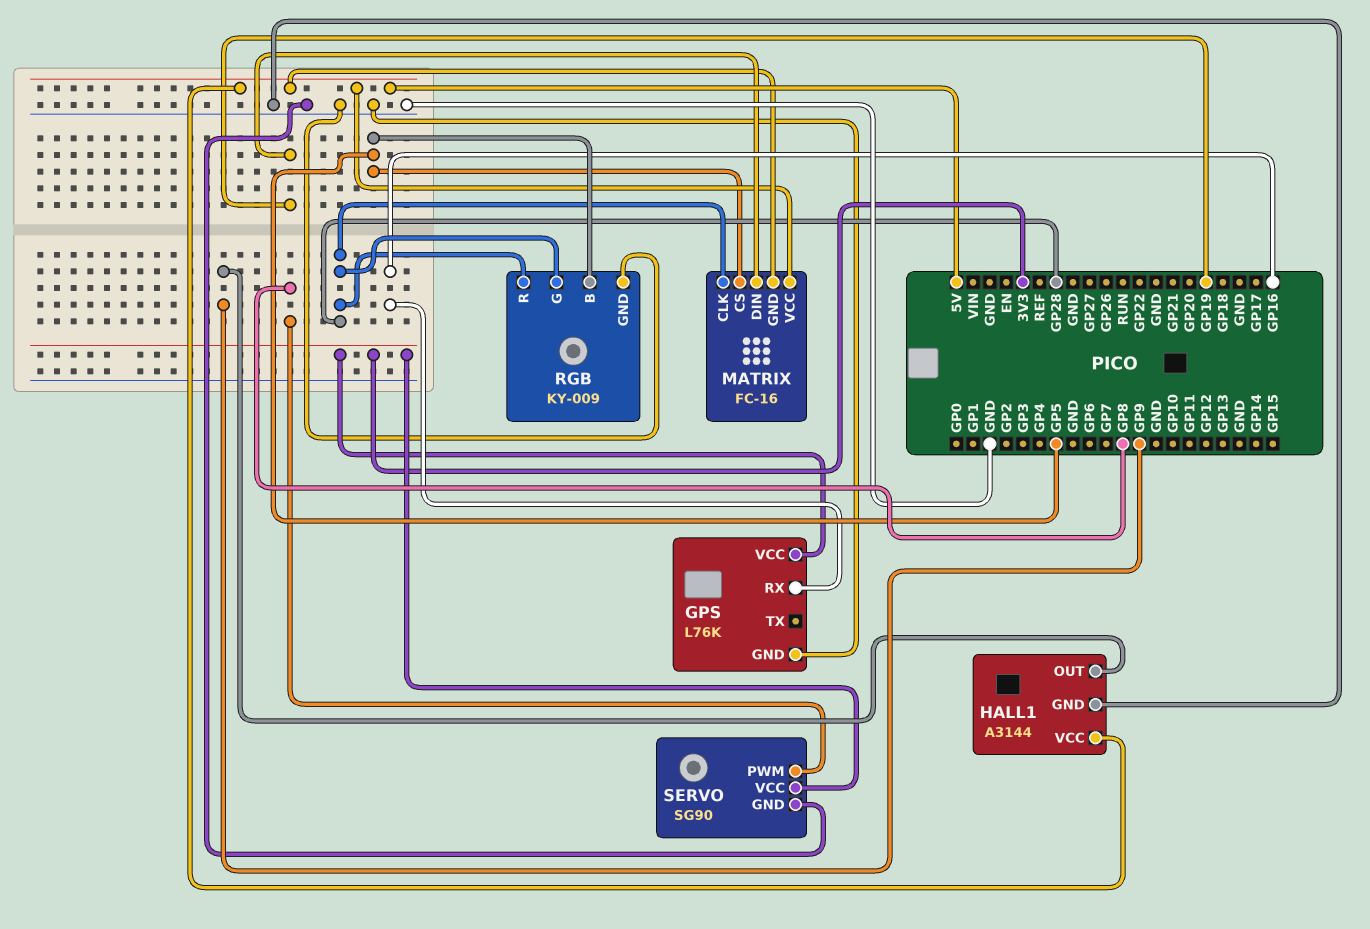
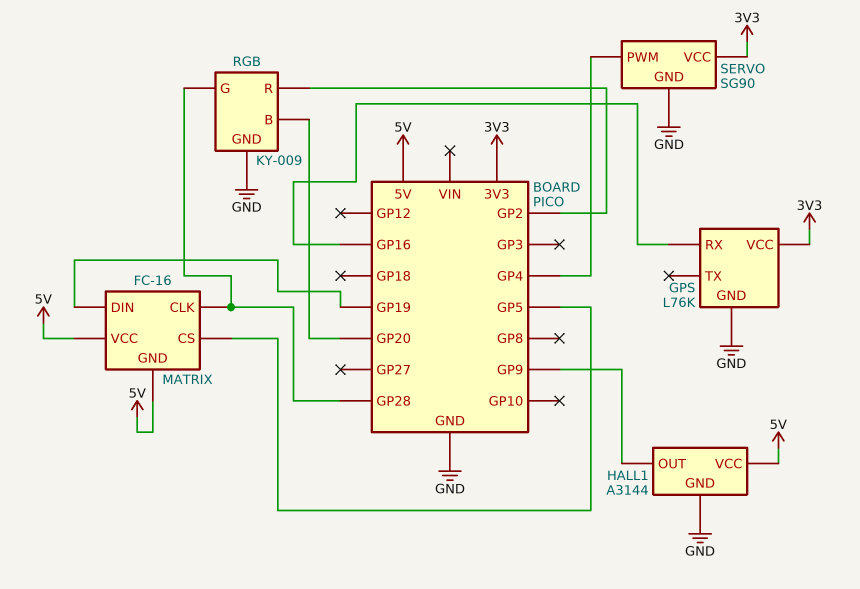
RGB pin B: GP5 -> GP20
RGB pin R: GP28 -> GP2
SERVO pin PWM: GP8 -> GP4

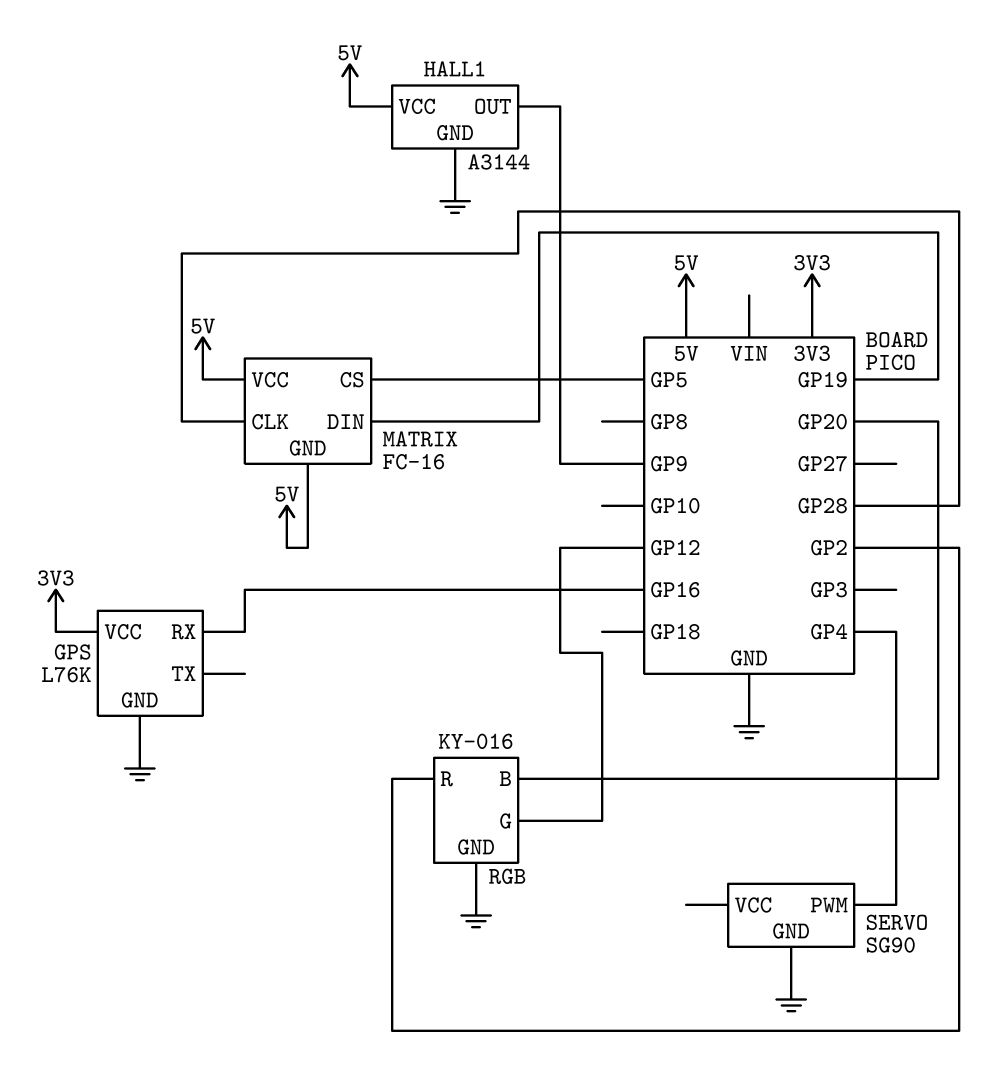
RGB: KY-009 -> KY-016
RGB pin G: GP28 -> GP12
SERVO pin VCC: 3V3 -> none

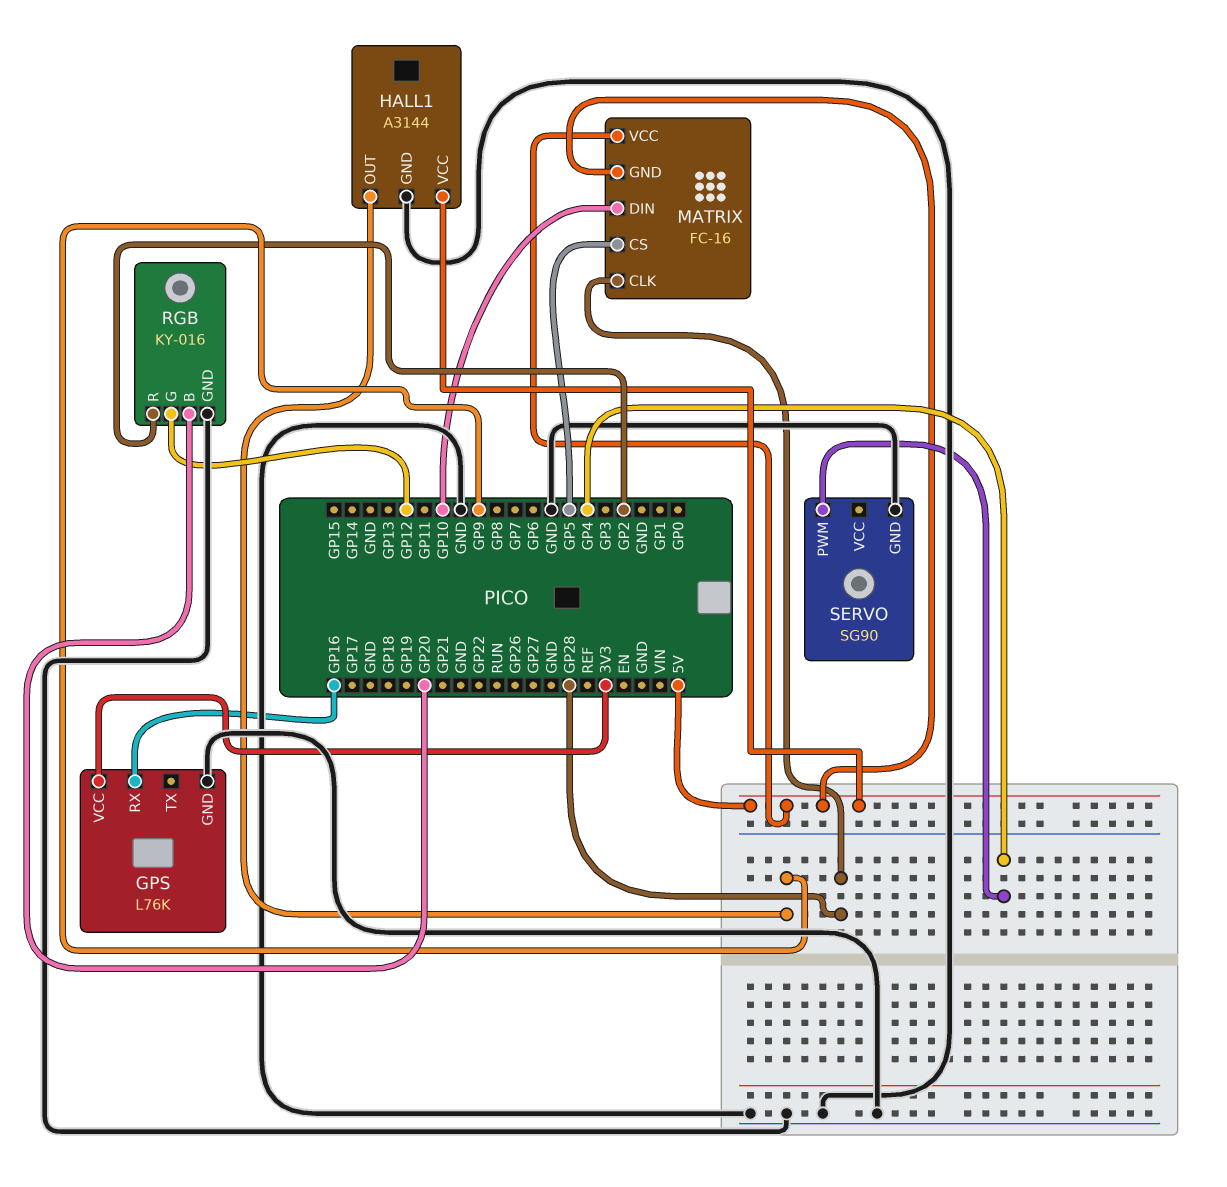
MATRIX pin DIN: GP19 -> GP10

